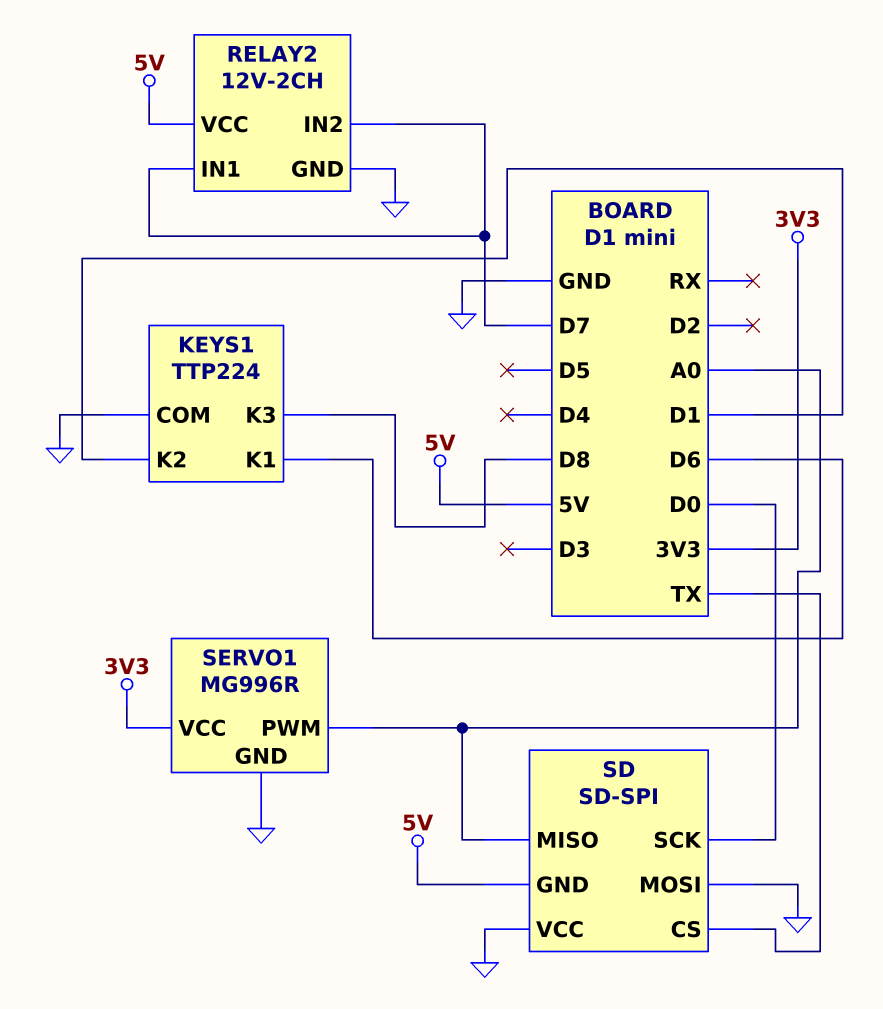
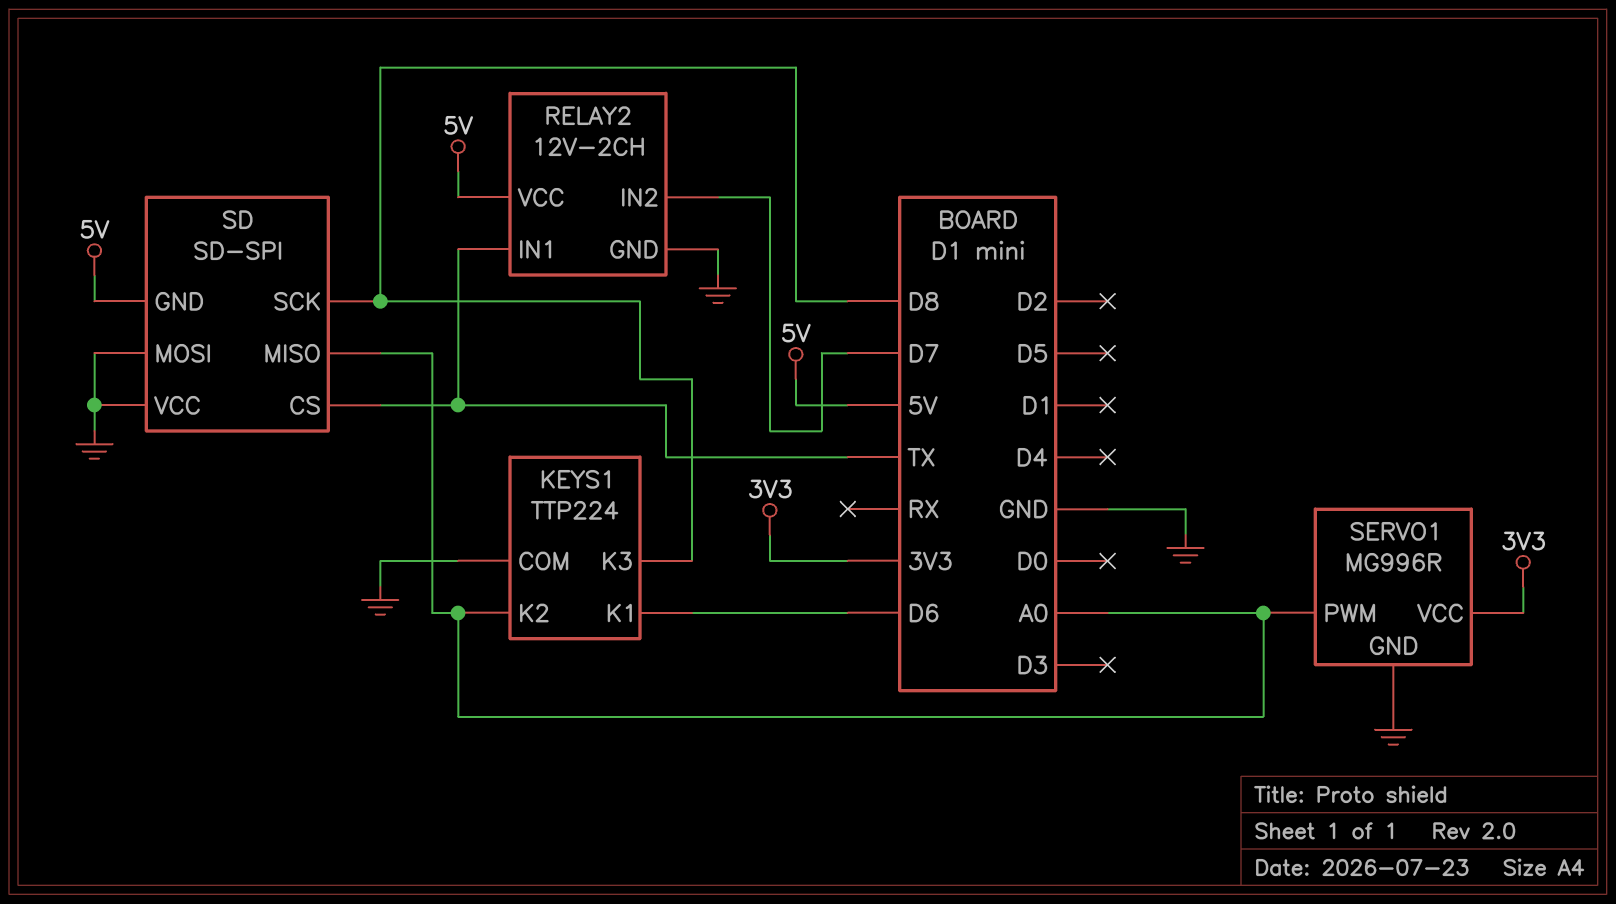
KEYS1 pin K2: D1 -> A0
RELAY2 pin IN1: D7 -> TX
SD pin SCK: D0 -> D8

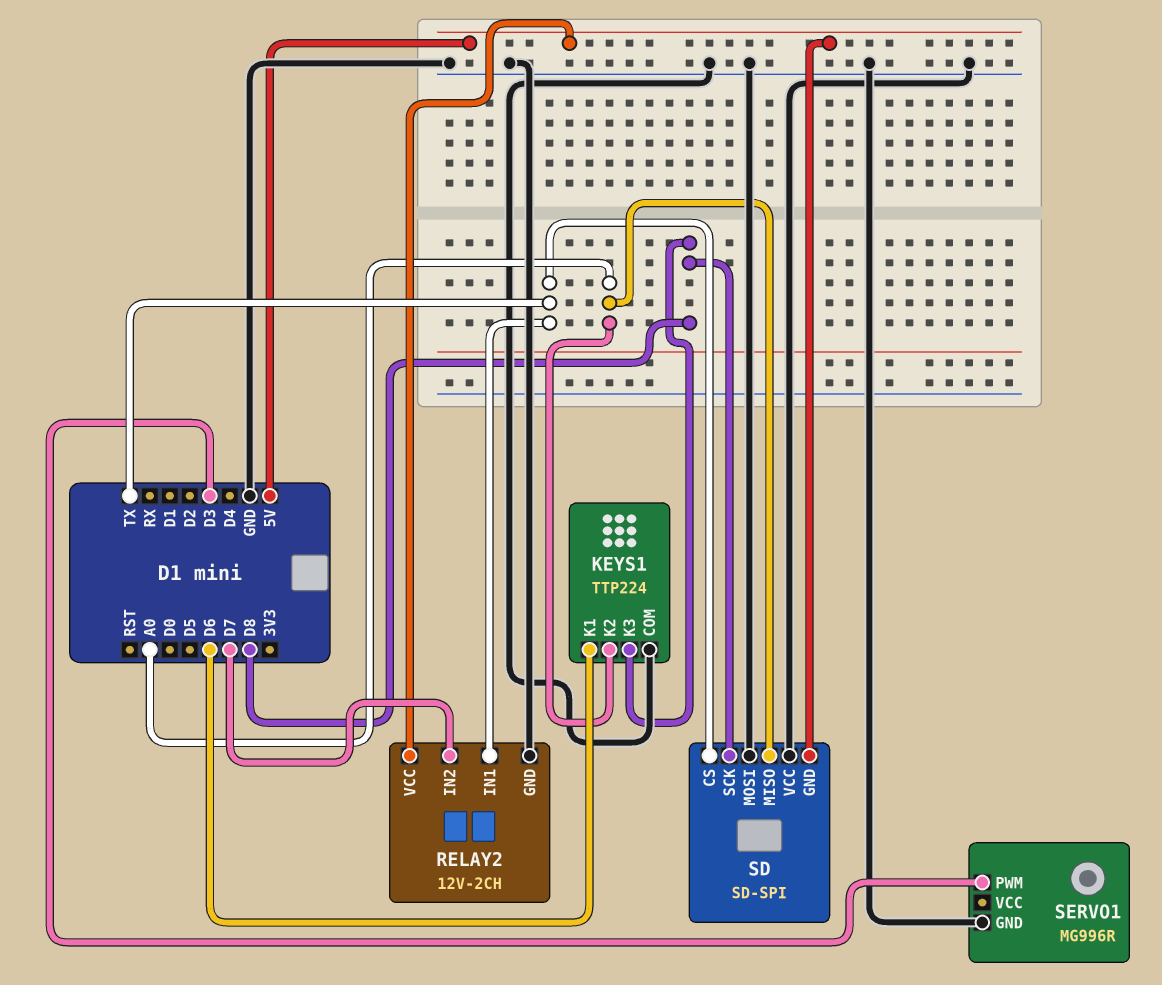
SERVO1 pin PWM: A0 -> D3
SERVO1 pin VCC: 3V3 -> none

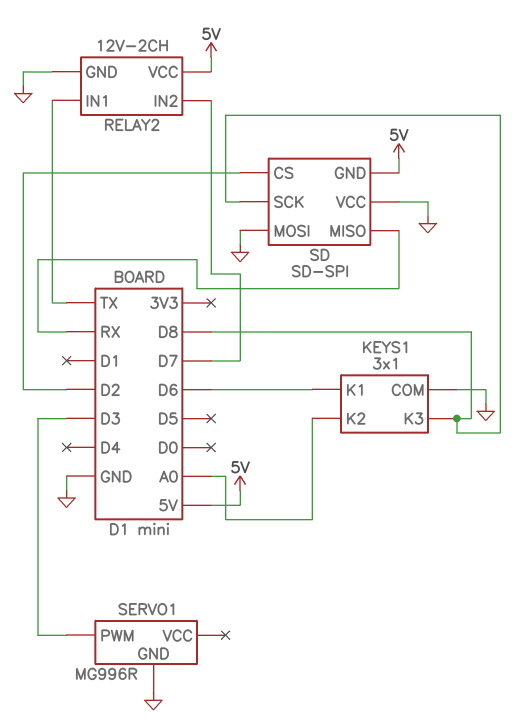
KEYS1: TTP224 -> 3x1
SD pin CS: TX -> D2
SD pin MISO: A0 -> RX

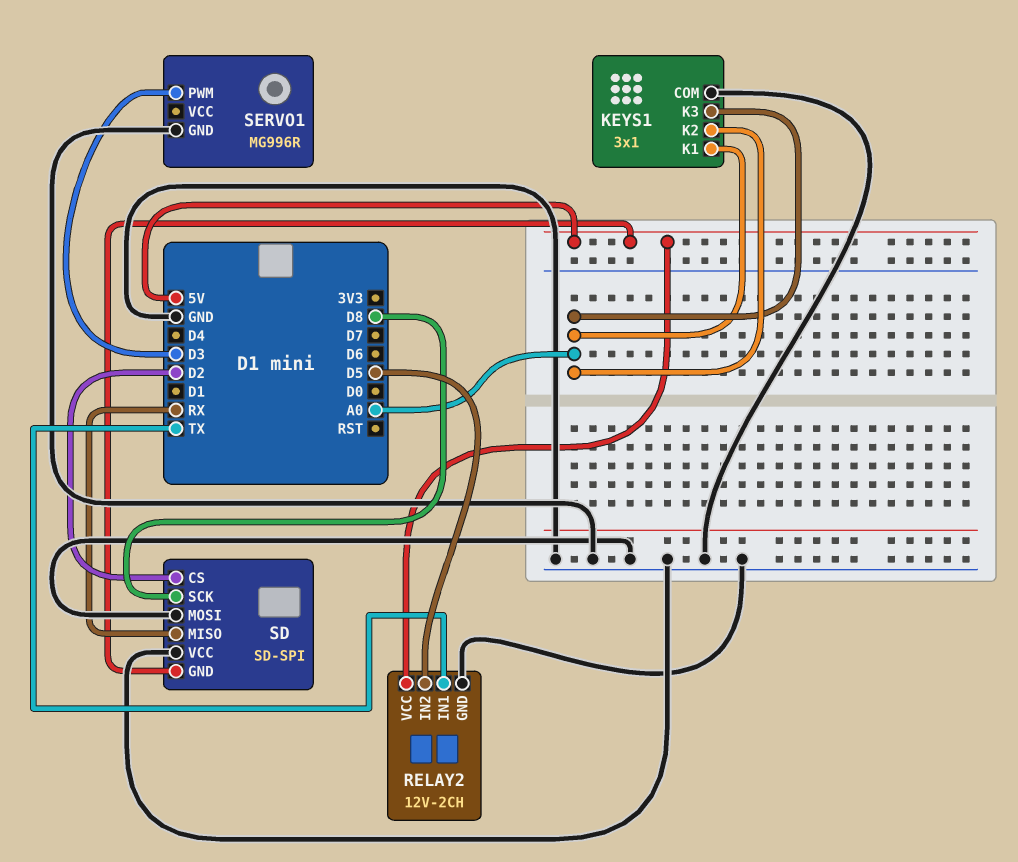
KEYS1 pin K1: D6 -> A0
KEYS1 pin K3: D8 -> A0
RELAY2 pin IN2: D7 -> D5

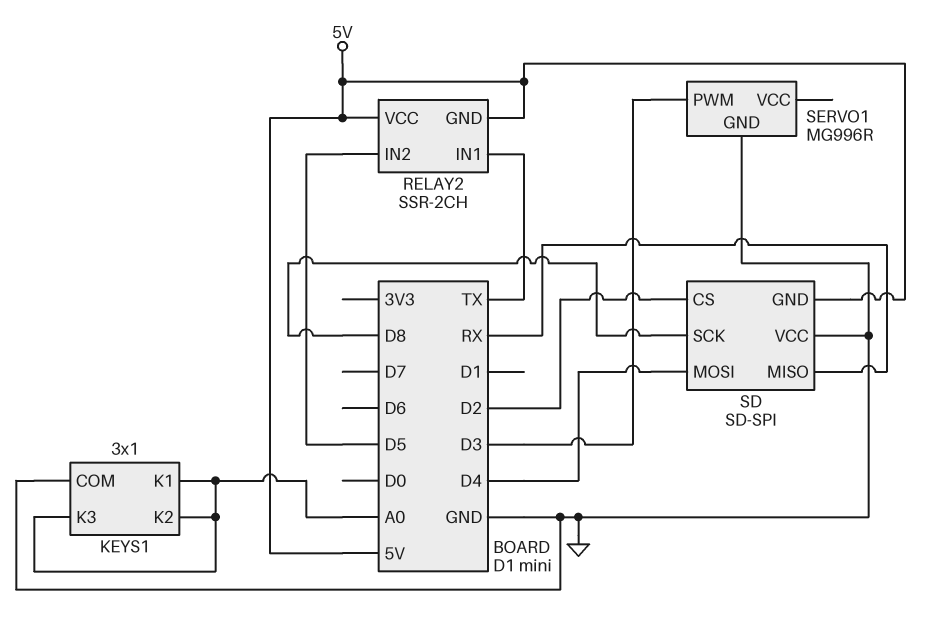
RELAY2: 12V-2CH -> SSR-2CH
RELAY2 pin GND: GND -> 5V
SD pin MOSI: GND -> D4

